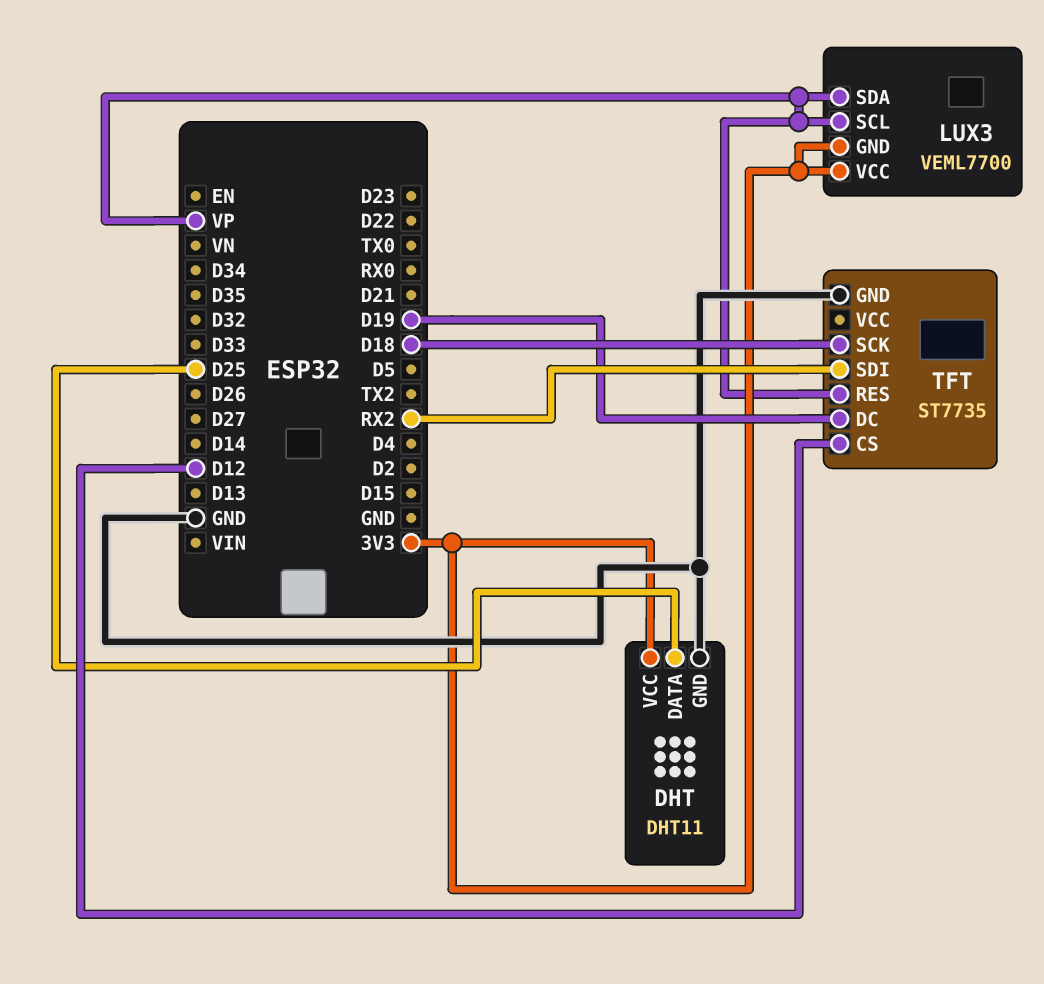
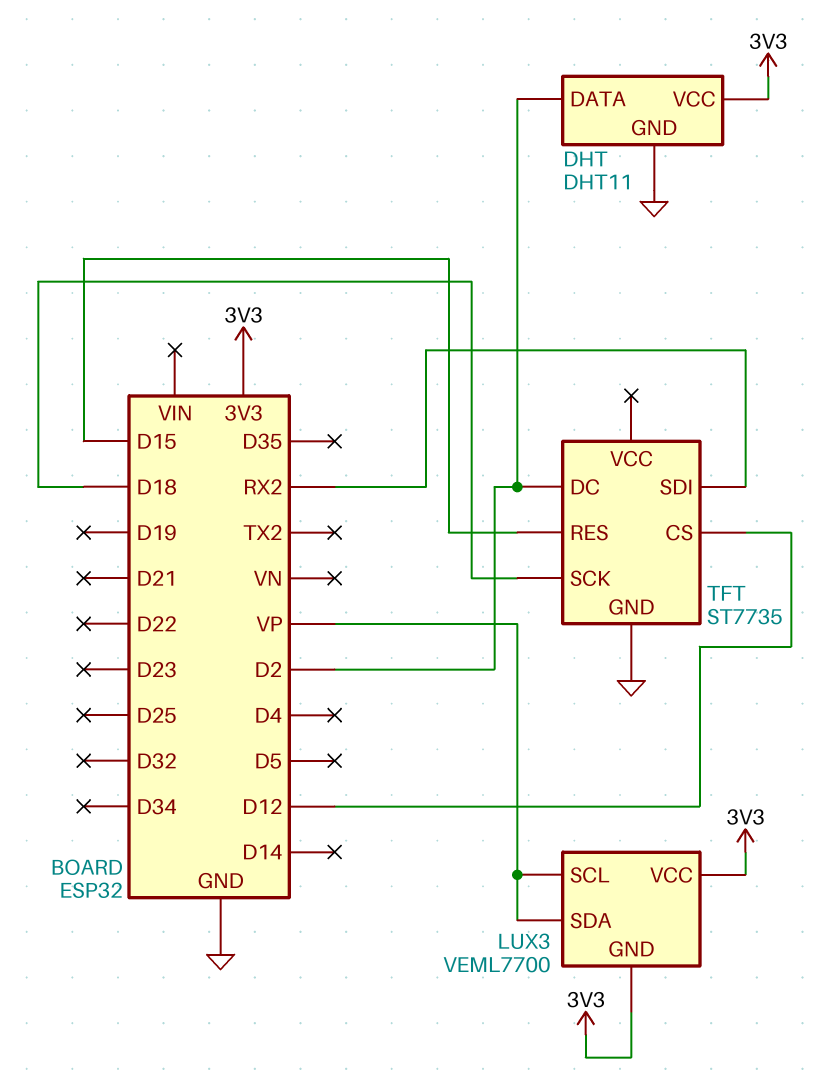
DHT pin DATA: D25 -> D2
TFT pin DC: D19 -> D2
TFT pin RES: VP -> D15

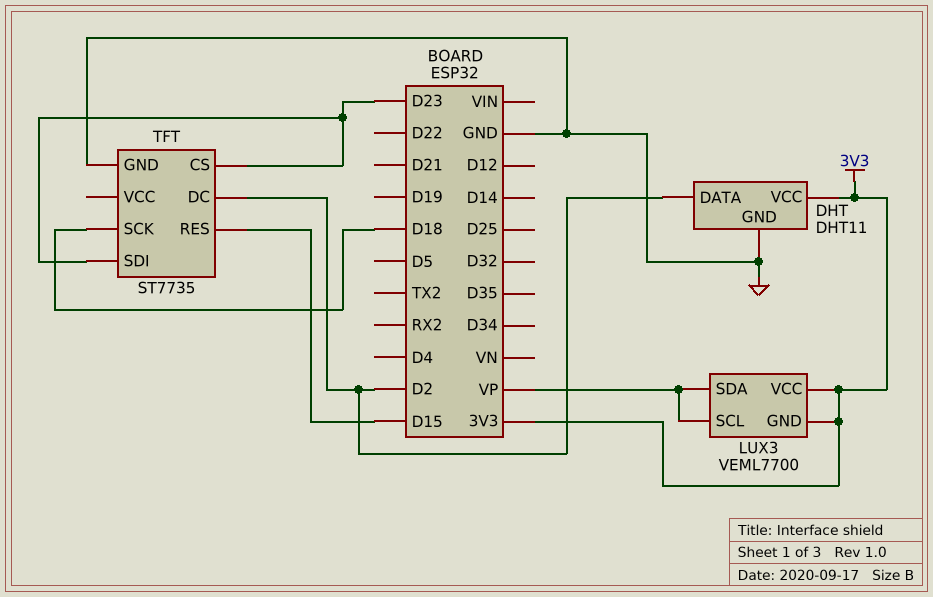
TFT pin CS: D12 -> D23
TFT pin SDI: RX2 -> D23

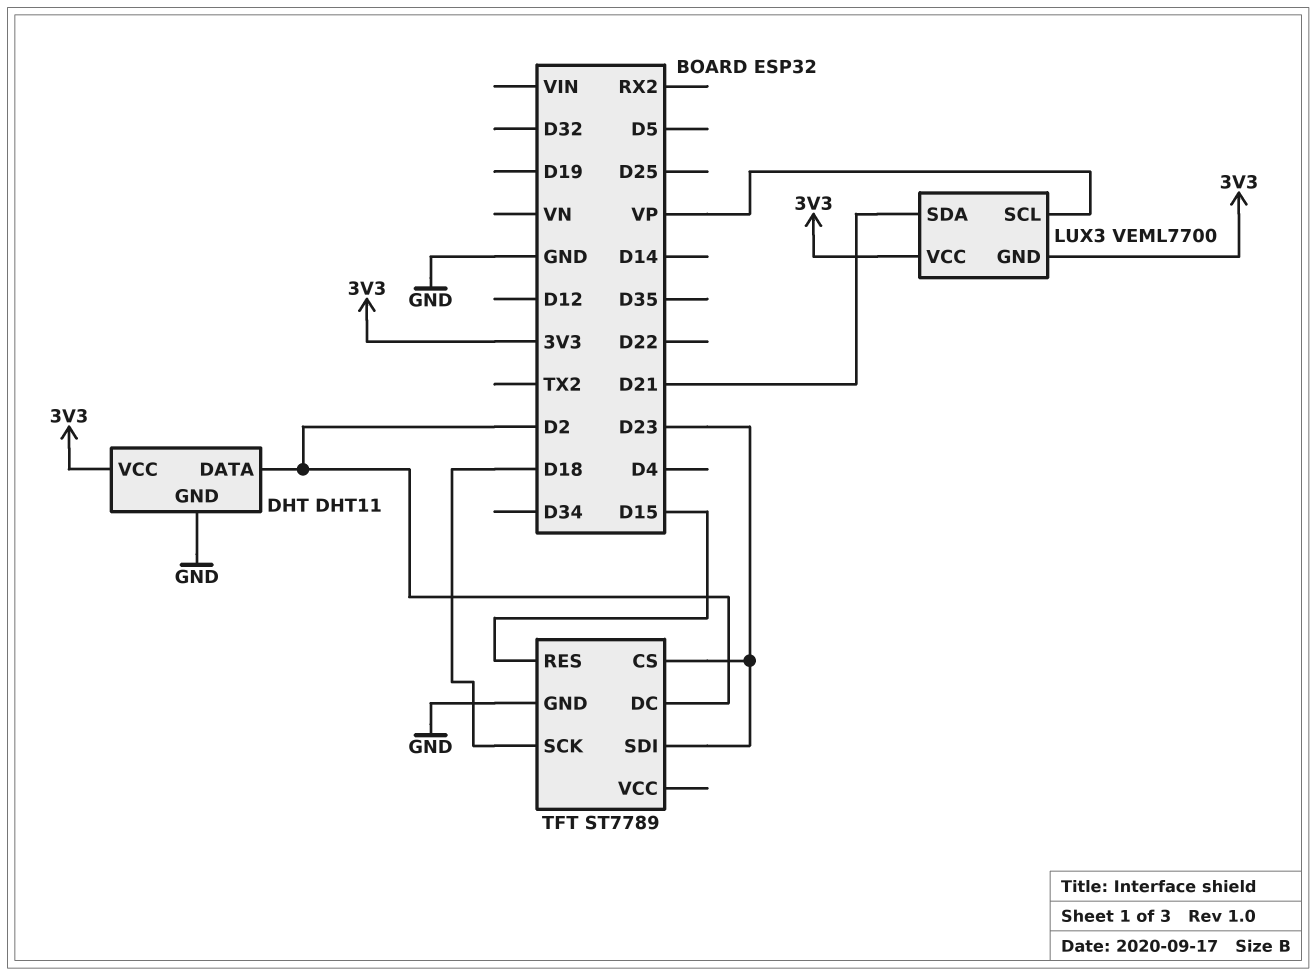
LUX3 pin SDA: VP -> D21
TFT: ST7735 -> ST7789

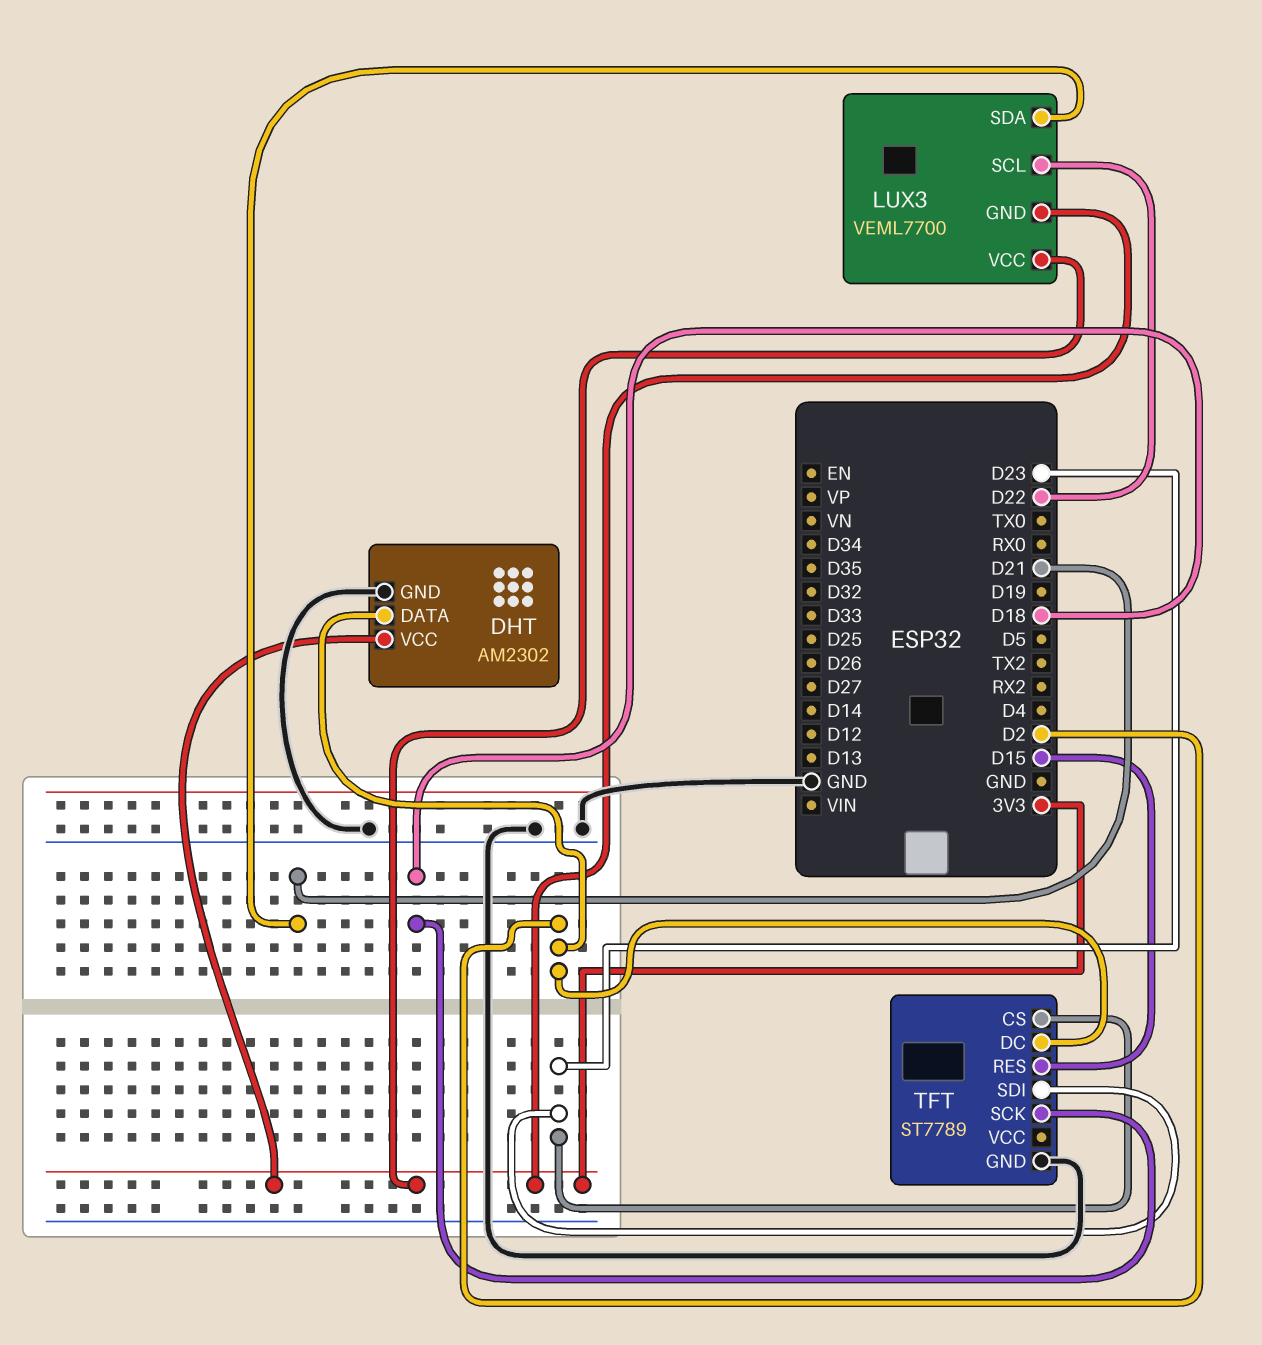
DHT: DHT11 -> AM2302
LUX3 pin SCL: VP -> D22

